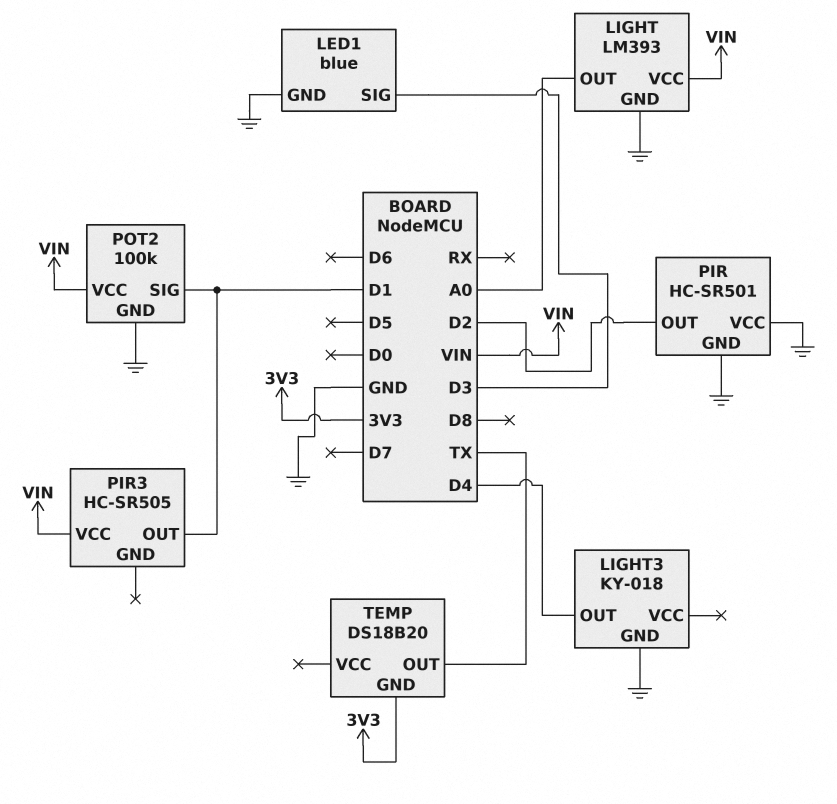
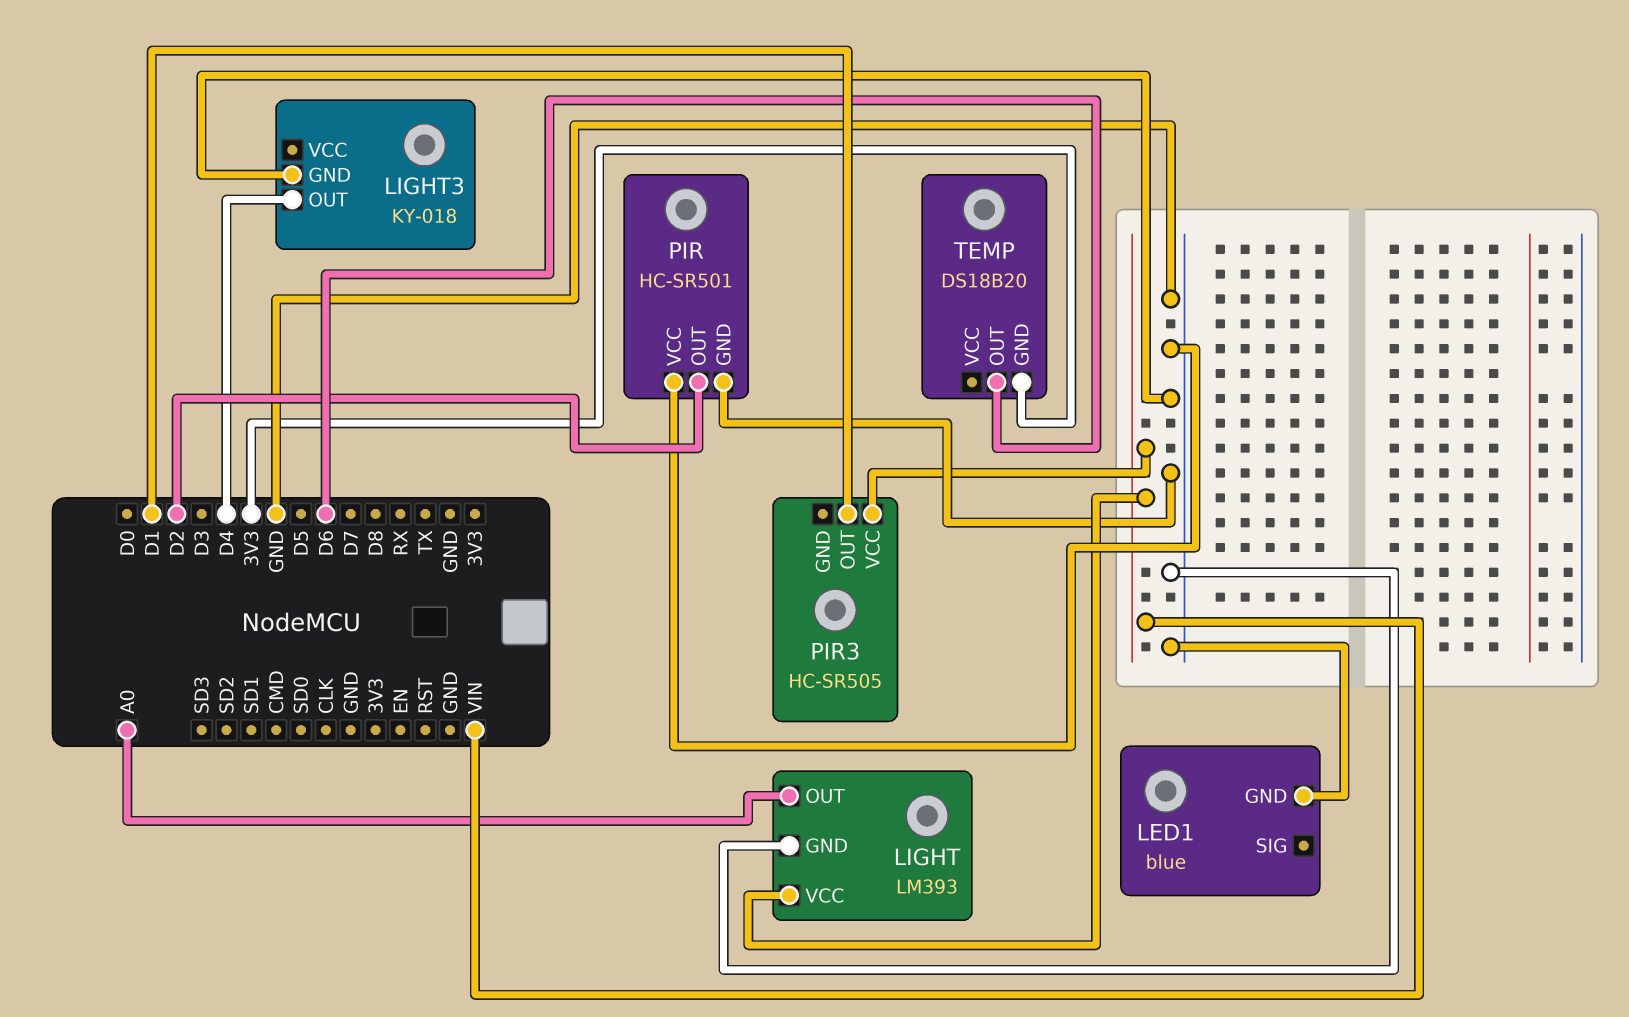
LED1 pin SIG: D3 -> none
POT2: 100k -> none
POT2 pin GND: GND -> none
POT2 pin SIG: D1 -> none
POT2 pin VCC: VIN -> none
TEMP pin OUT: TX -> D6

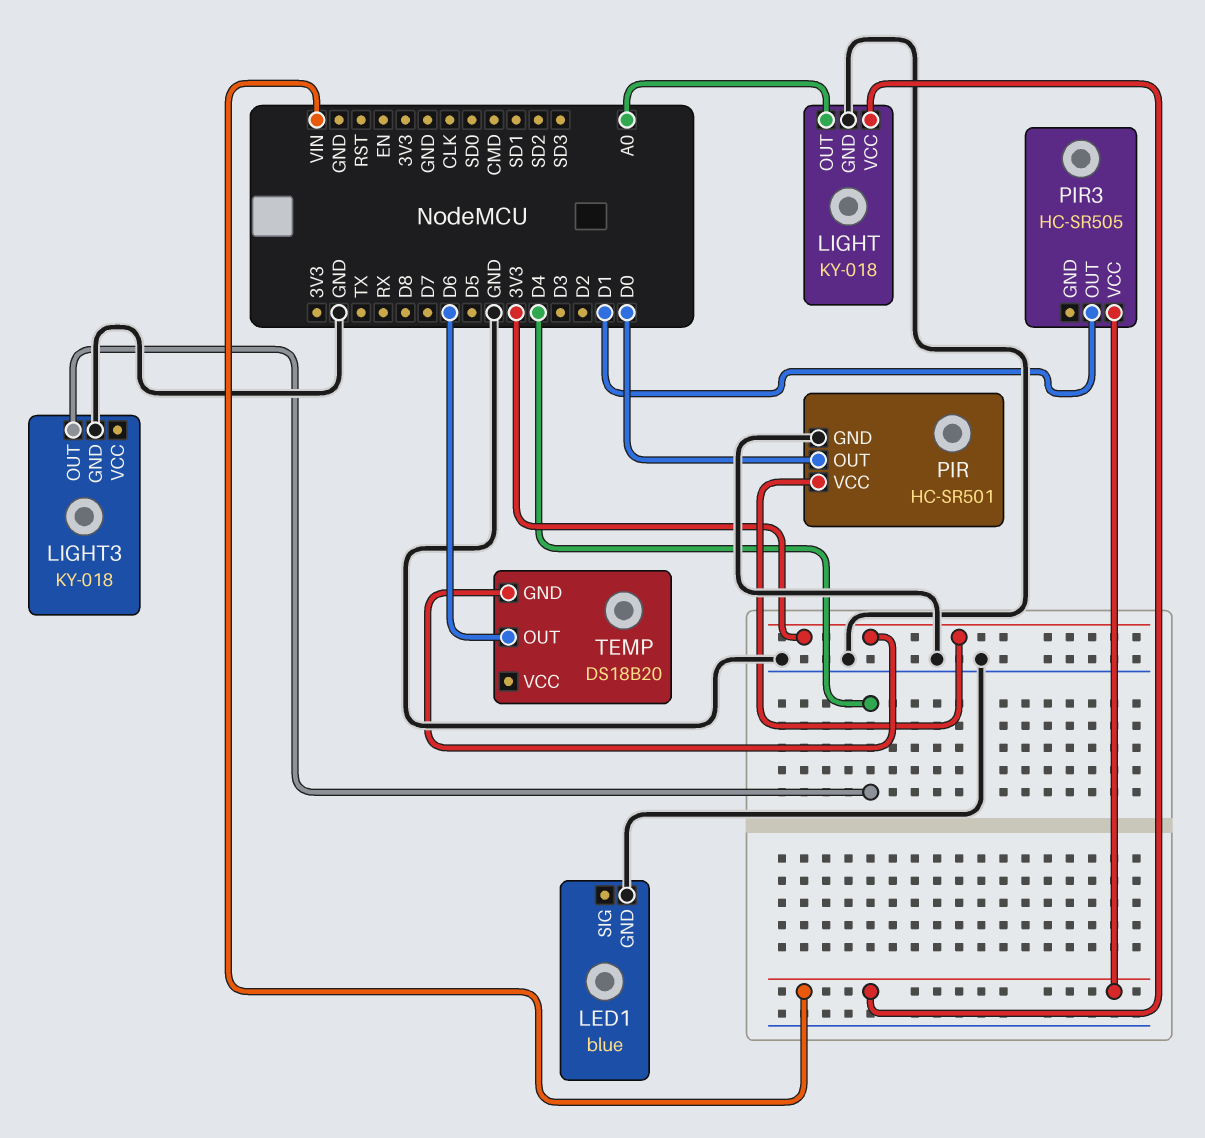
LIGHT: LM393 -> KY-018
PIR pin OUT: D2 -> D0
PIR pin VCC: GND -> 3V3

